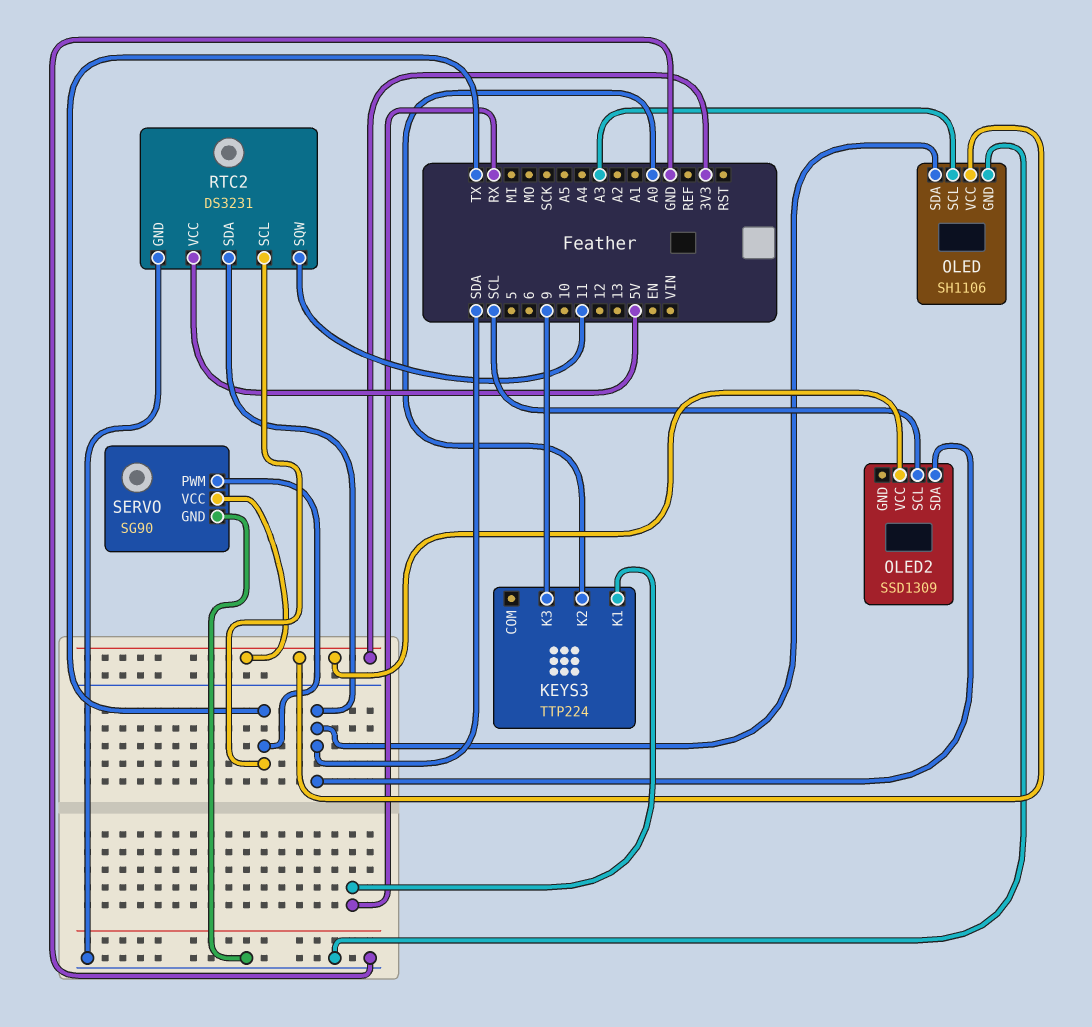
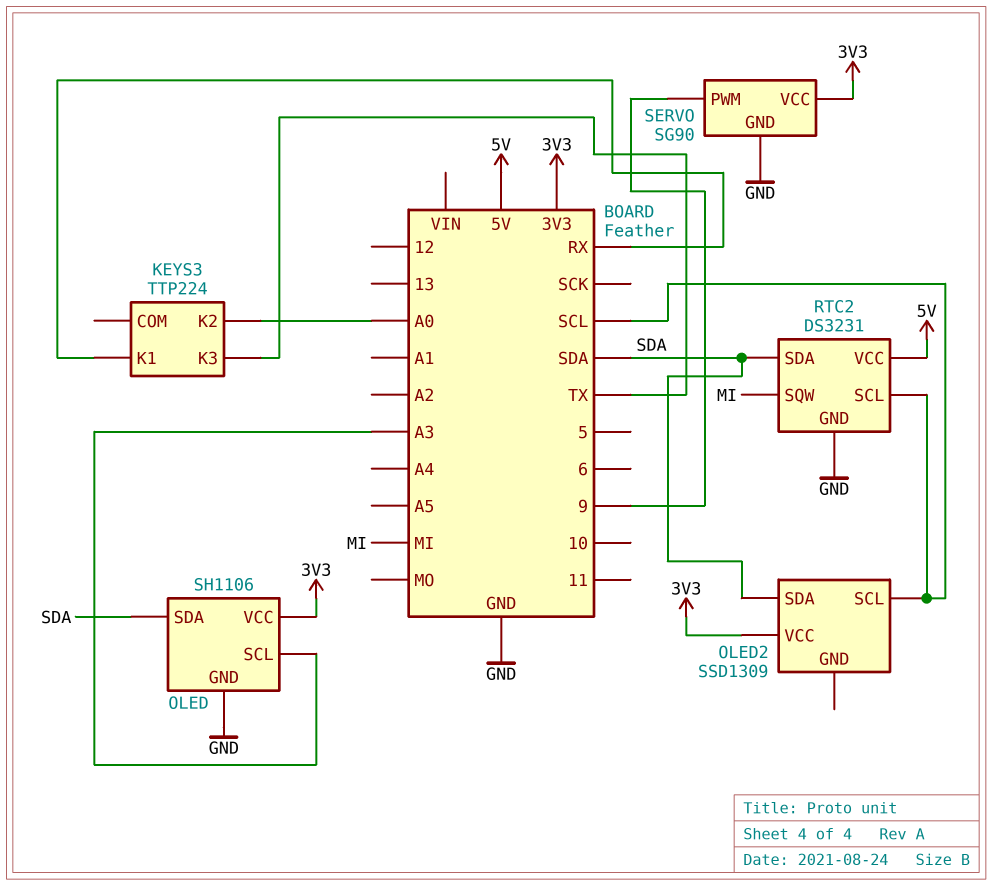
KEYS3 pin K3: 9 -> TX
RTC2 pin SCL: TX -> SCL
RTC2 pin SQW: 11 -> MI
SERVO pin PWM: TX -> 9

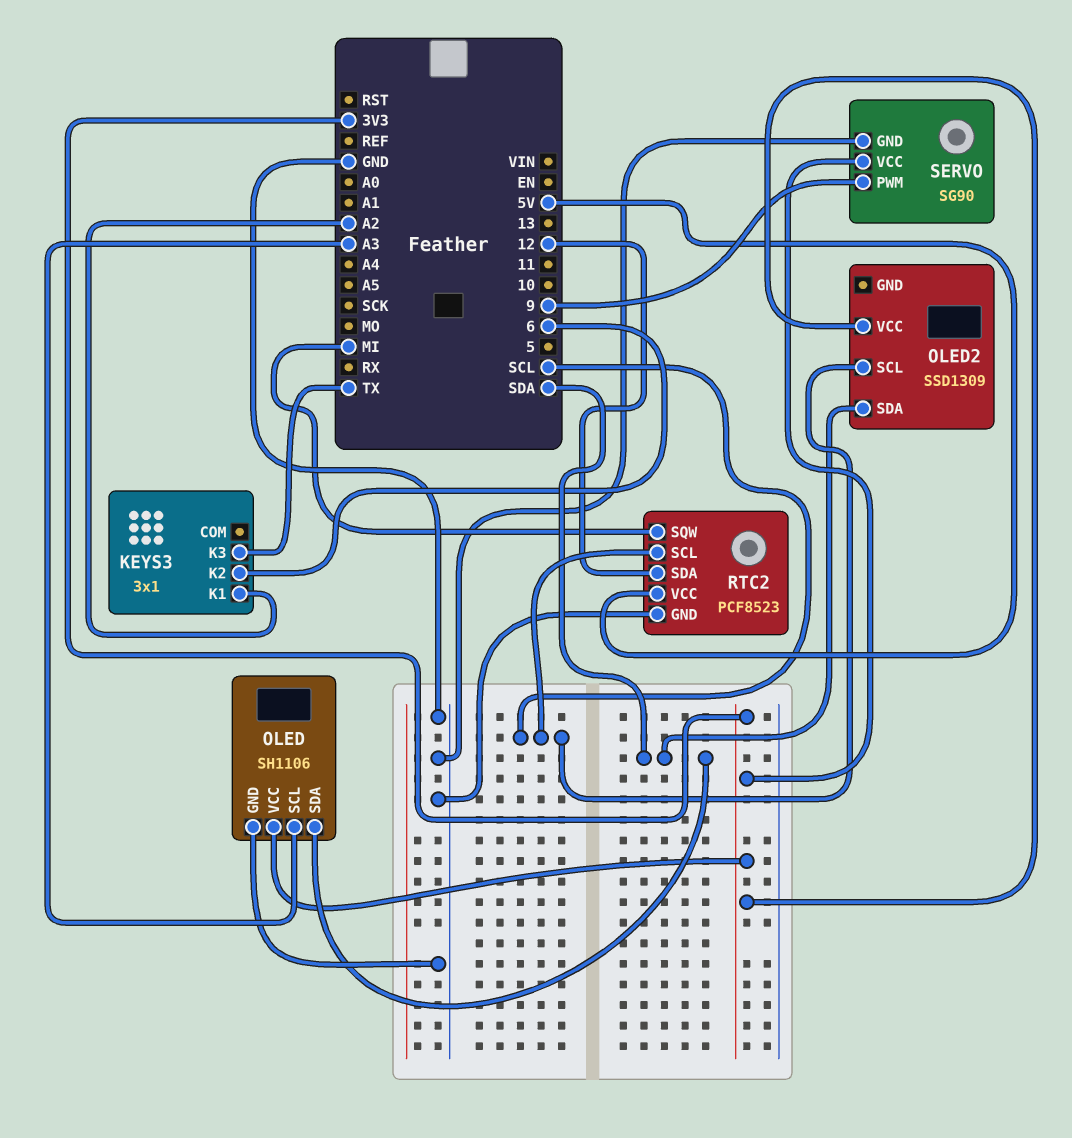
KEYS3: TTP224 -> 3x1
KEYS3 pin K1: RX -> A2
KEYS3 pin K2: A0 -> 6
RTC2: DS3231 -> PCF8523
RTC2 pin SDA: SDA -> 12

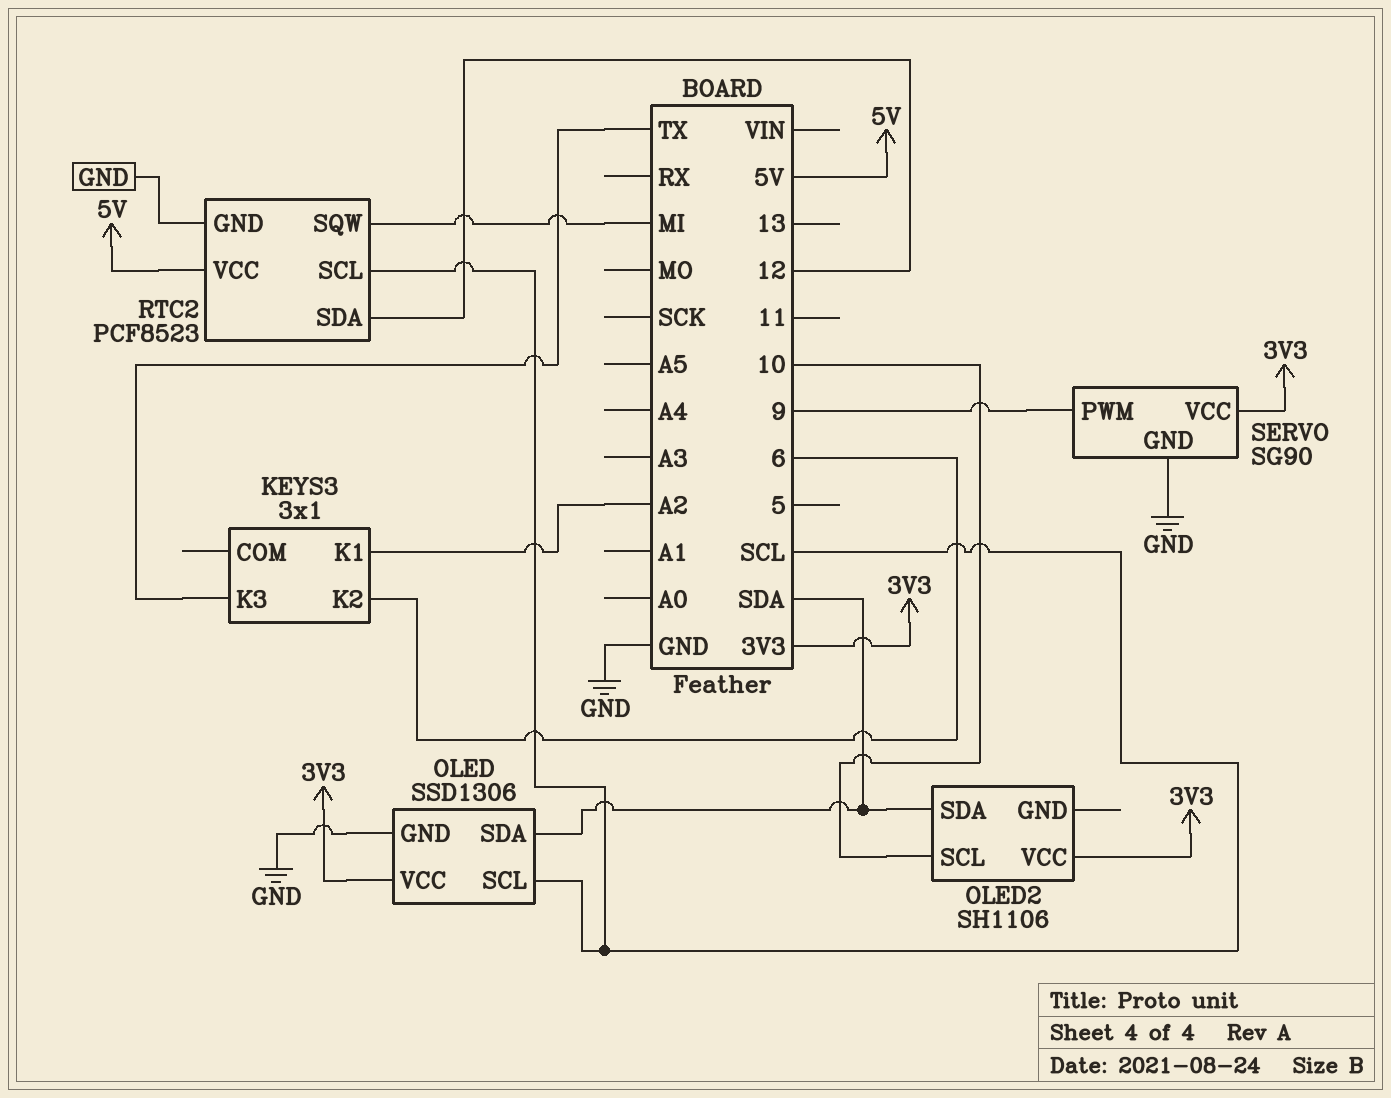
OLED: SH1106 -> SSD1306
OLED pin SCL: A3 -> SCL
OLED2: SSD1309 -> SH1106
OLED2 pin SCL: SCL -> 10

